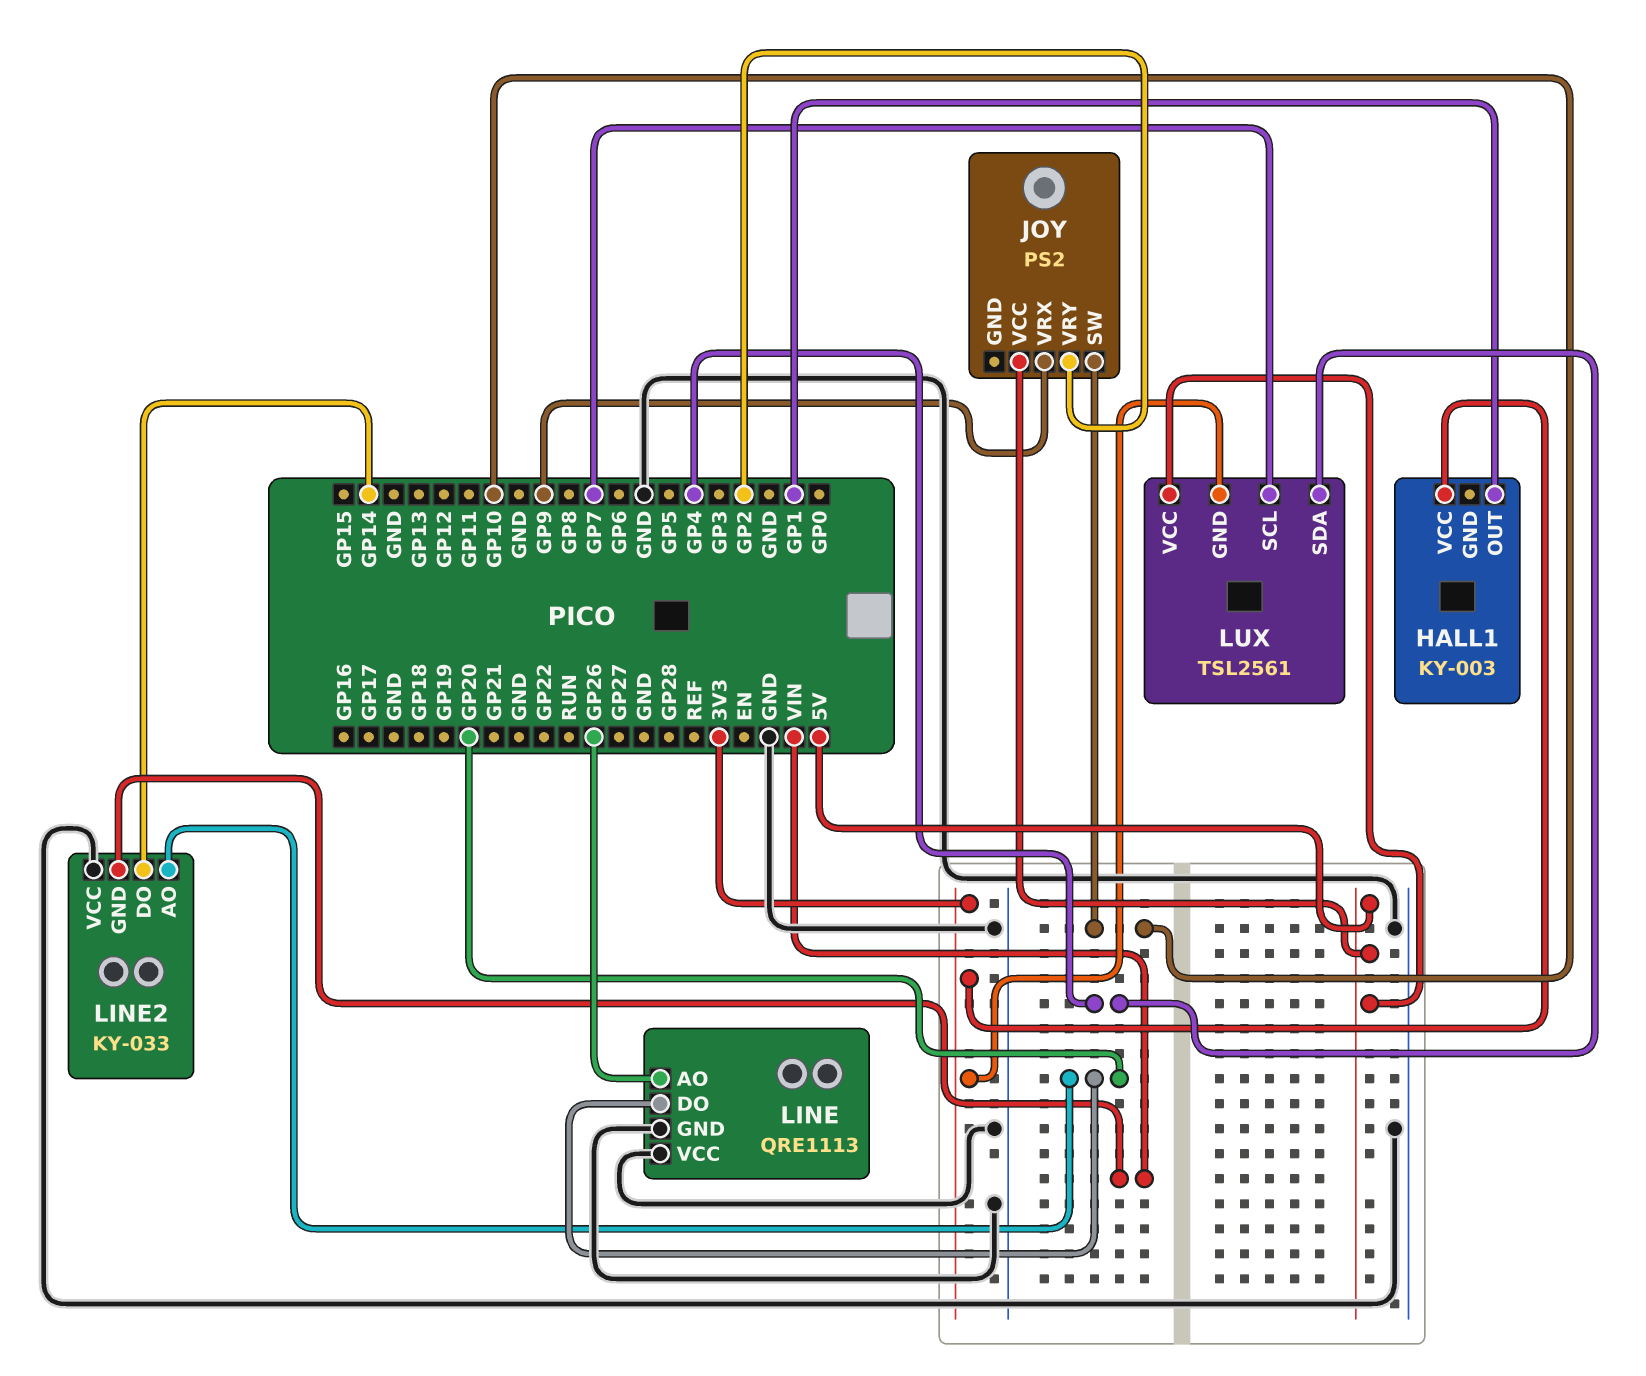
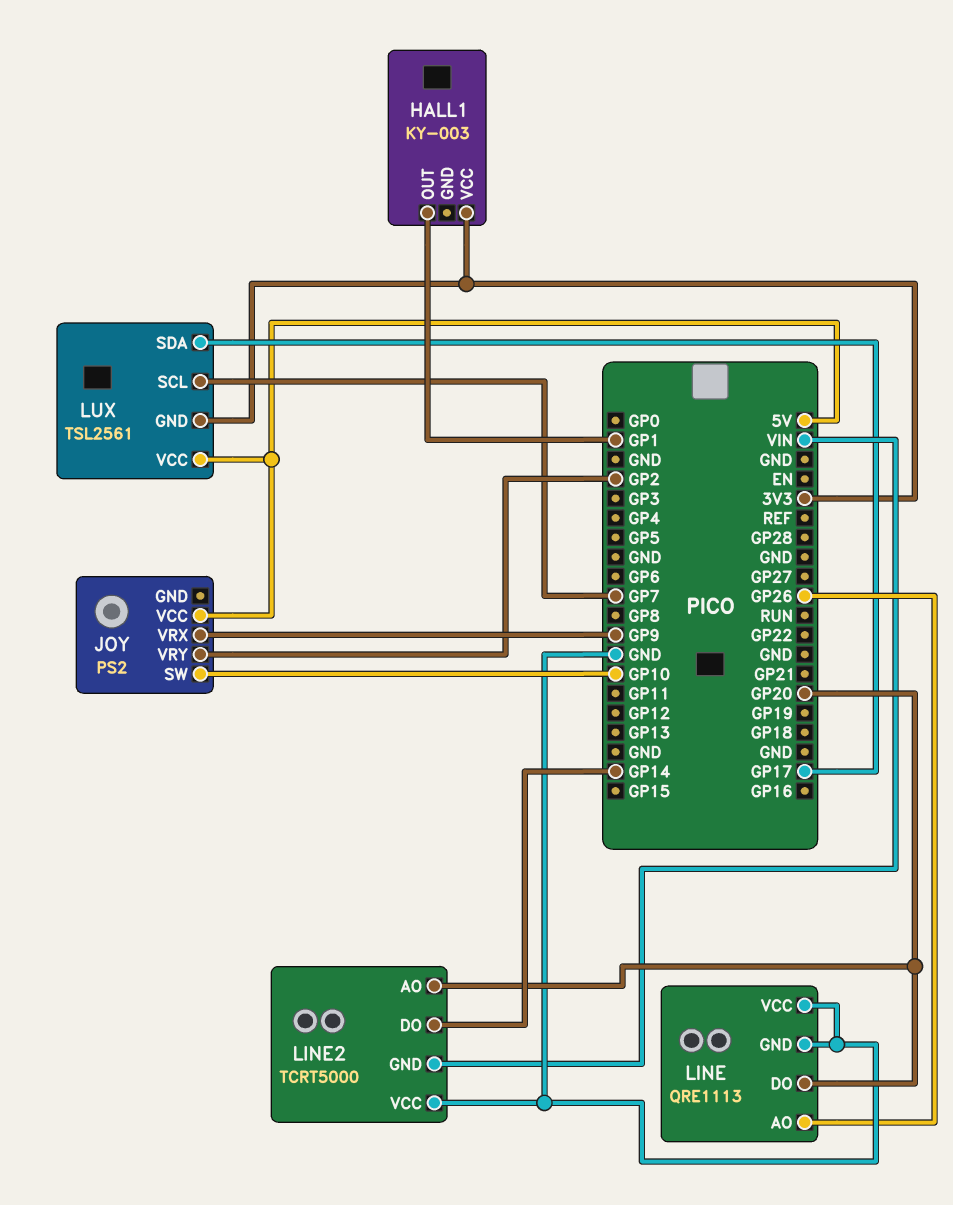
LINE2: KY-033 -> TCRT5000
LUX pin SDA: GP4 -> GP17

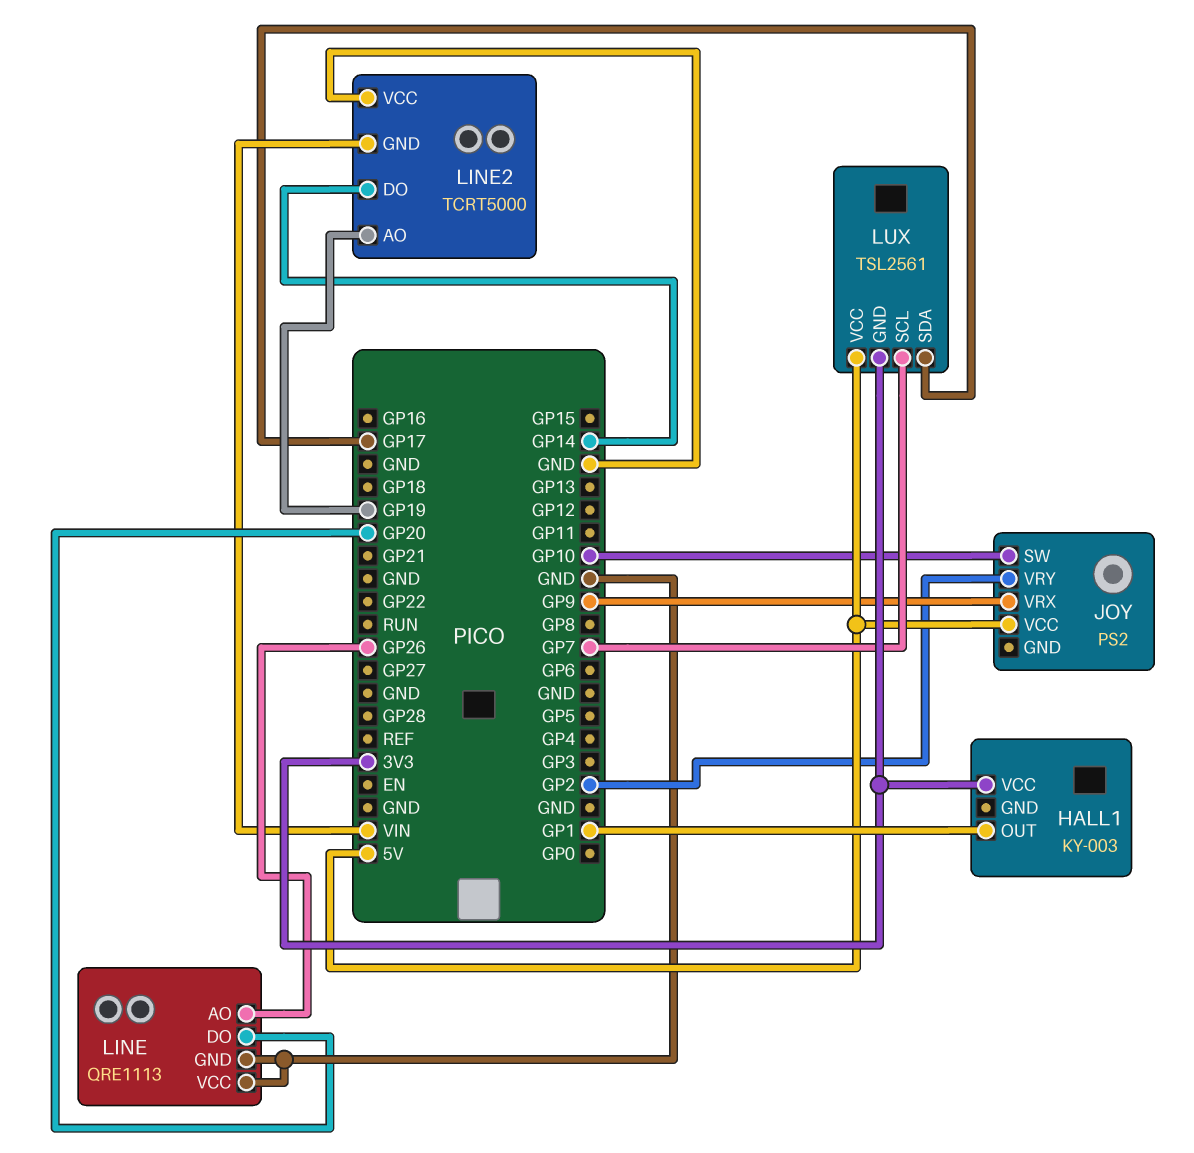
LINE2 pin AO: GP20 -> GP19

